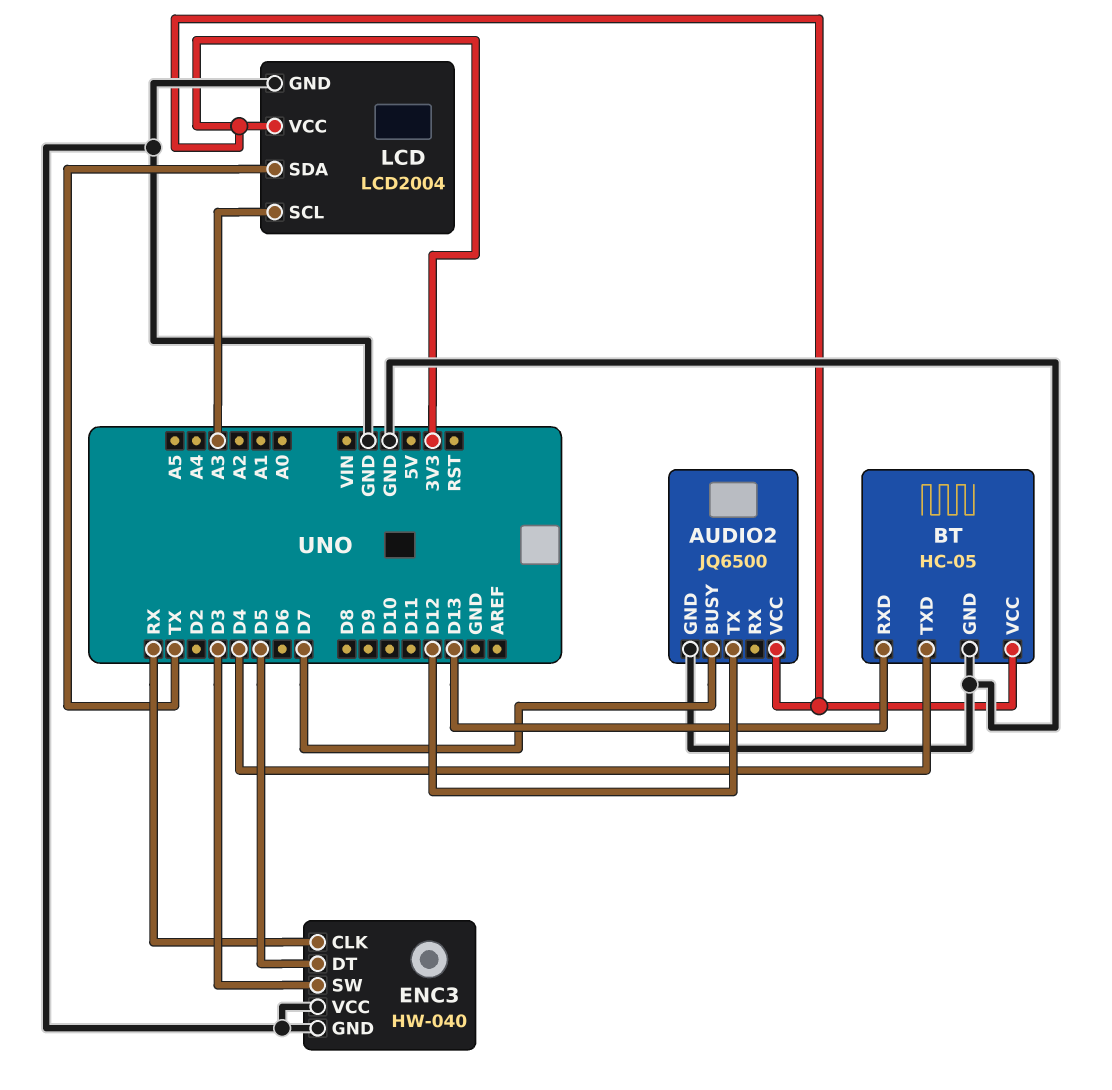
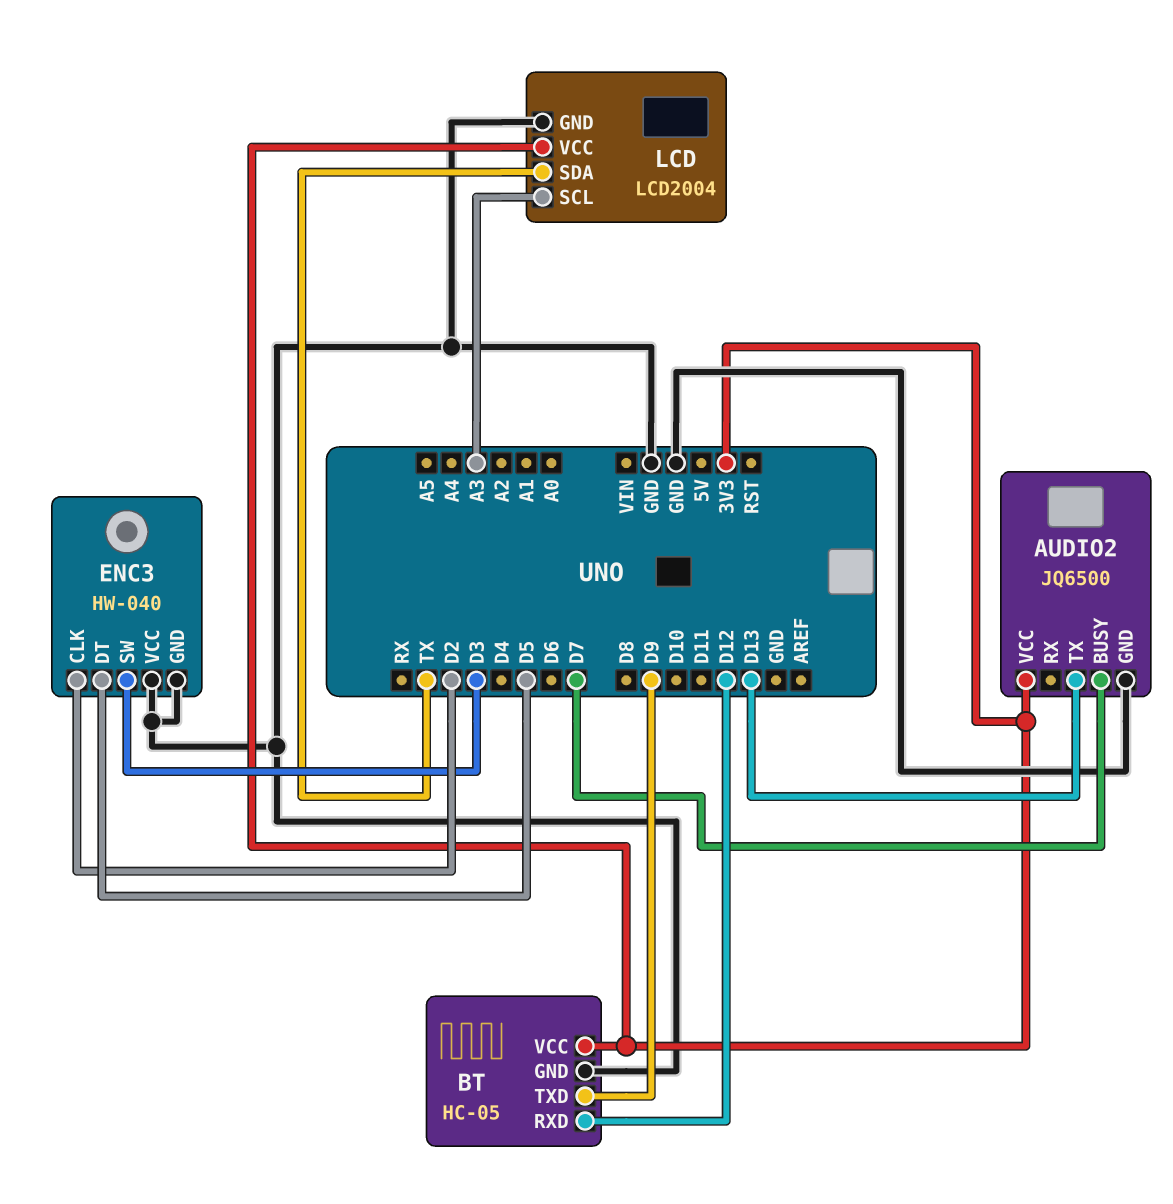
AUDIO2 pin TX: D12 -> D13
BT pin RXD: D13 -> D12
BT pin TXD: D4 -> D9
ENC3 pin CLK: RX -> D2

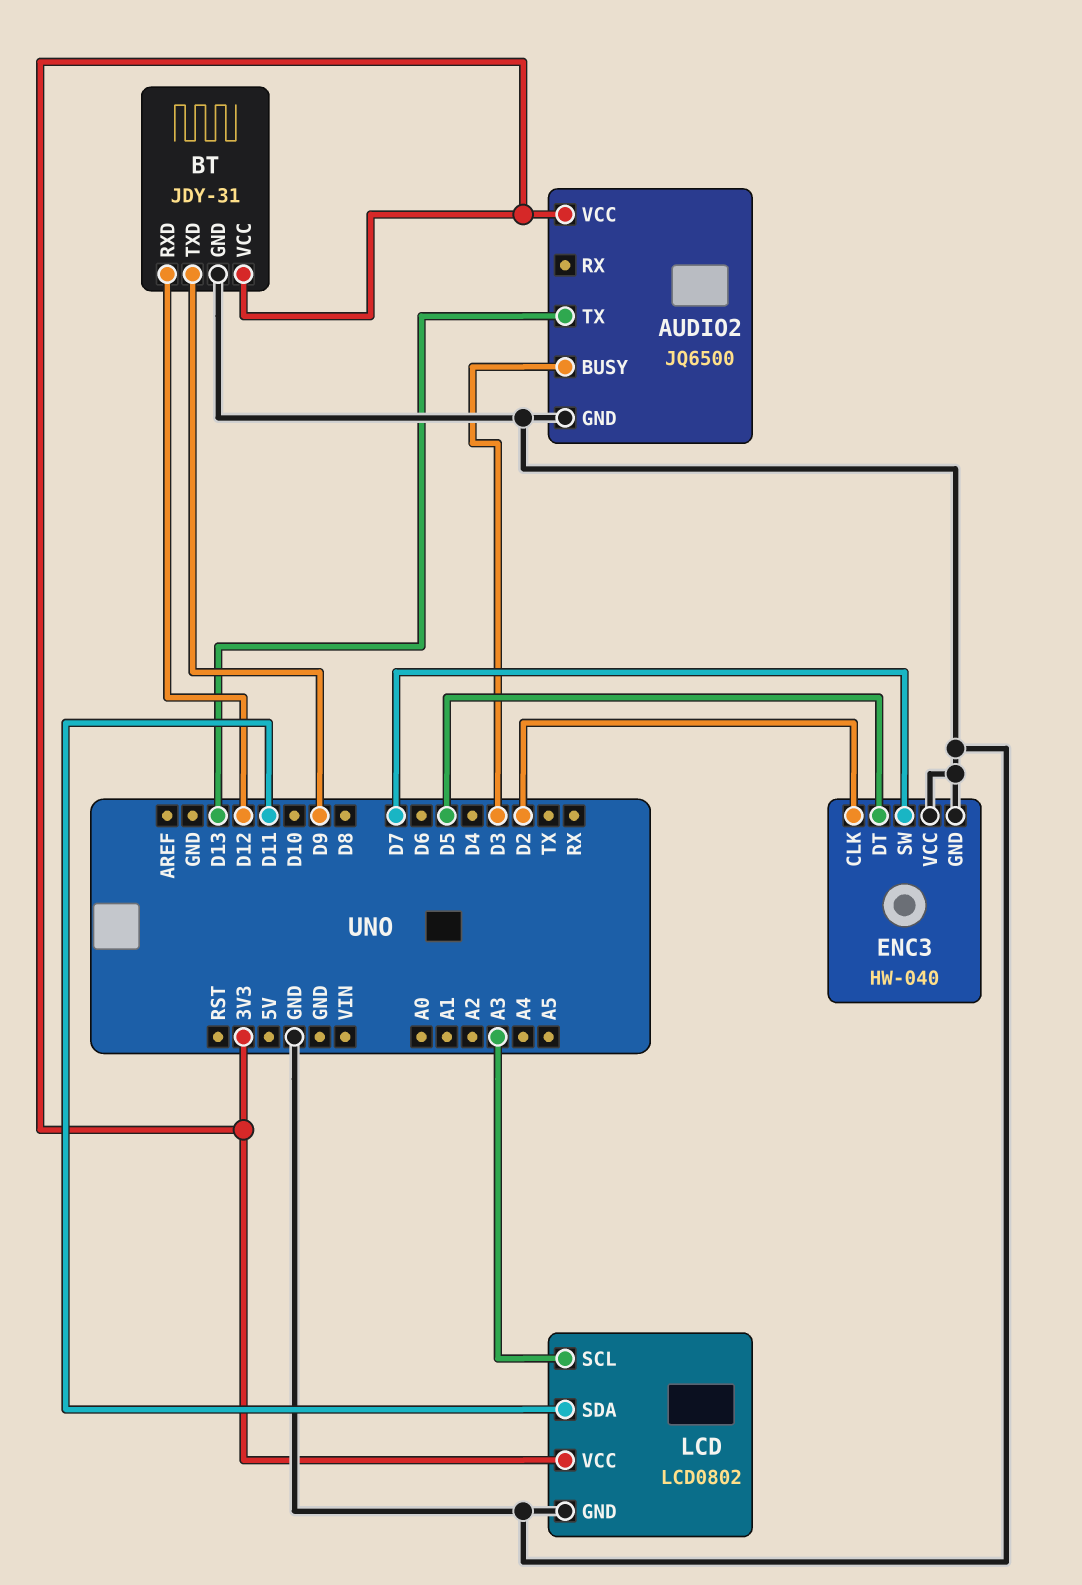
AUDIO2 pin BUSY: D7 -> D3
BT: HC-05 -> JDY-31
ENC3 pin SW: D3 -> D7
LCD: LCD2004 -> LCD0802
LCD pin SDA: TX -> D11

